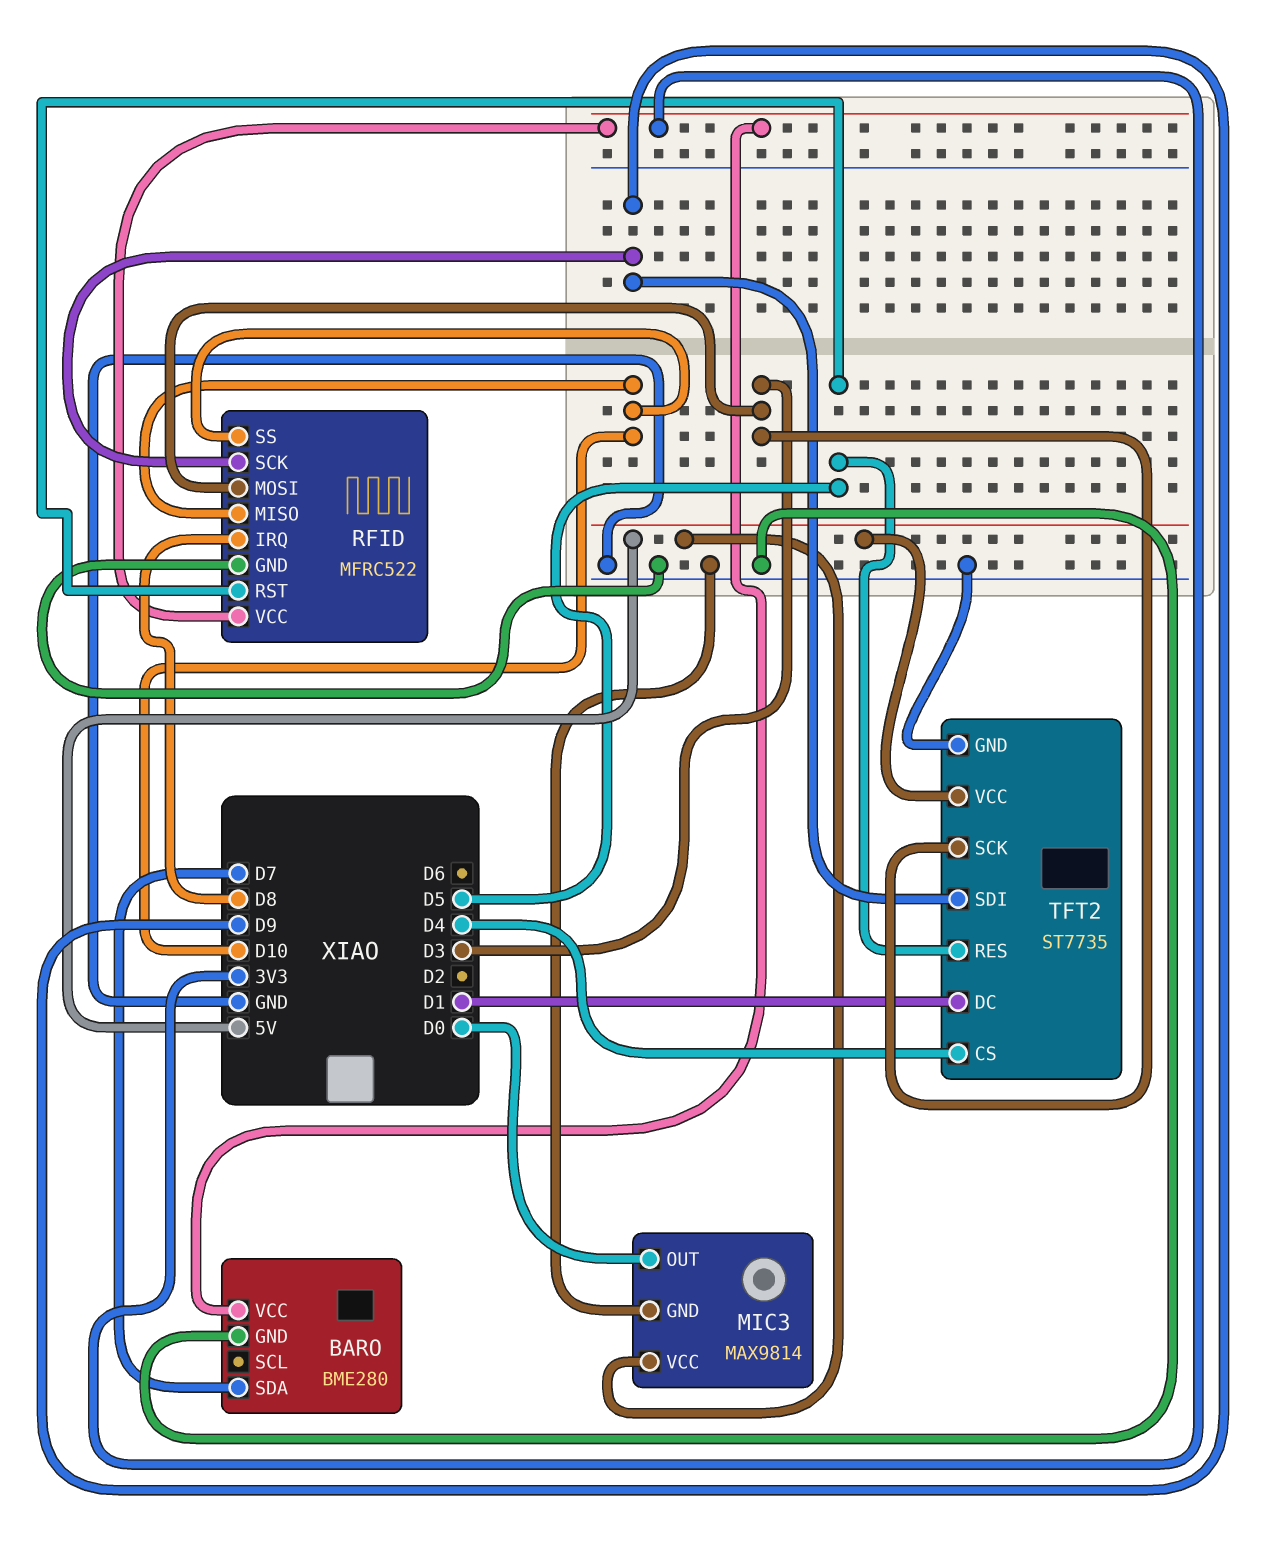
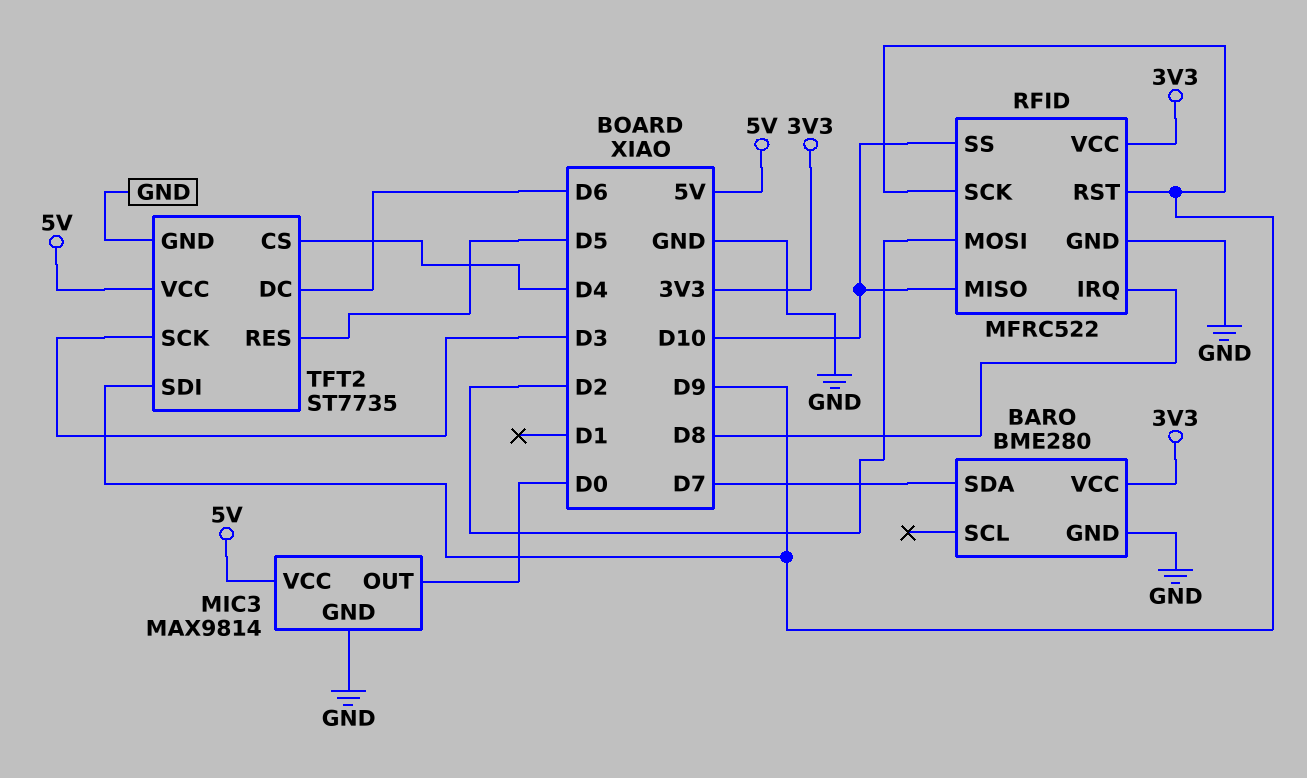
RFID pin MOSI: D3 -> D2
RFID pin RST: D5 -> D9
TFT2 pin DC: D1 -> D6

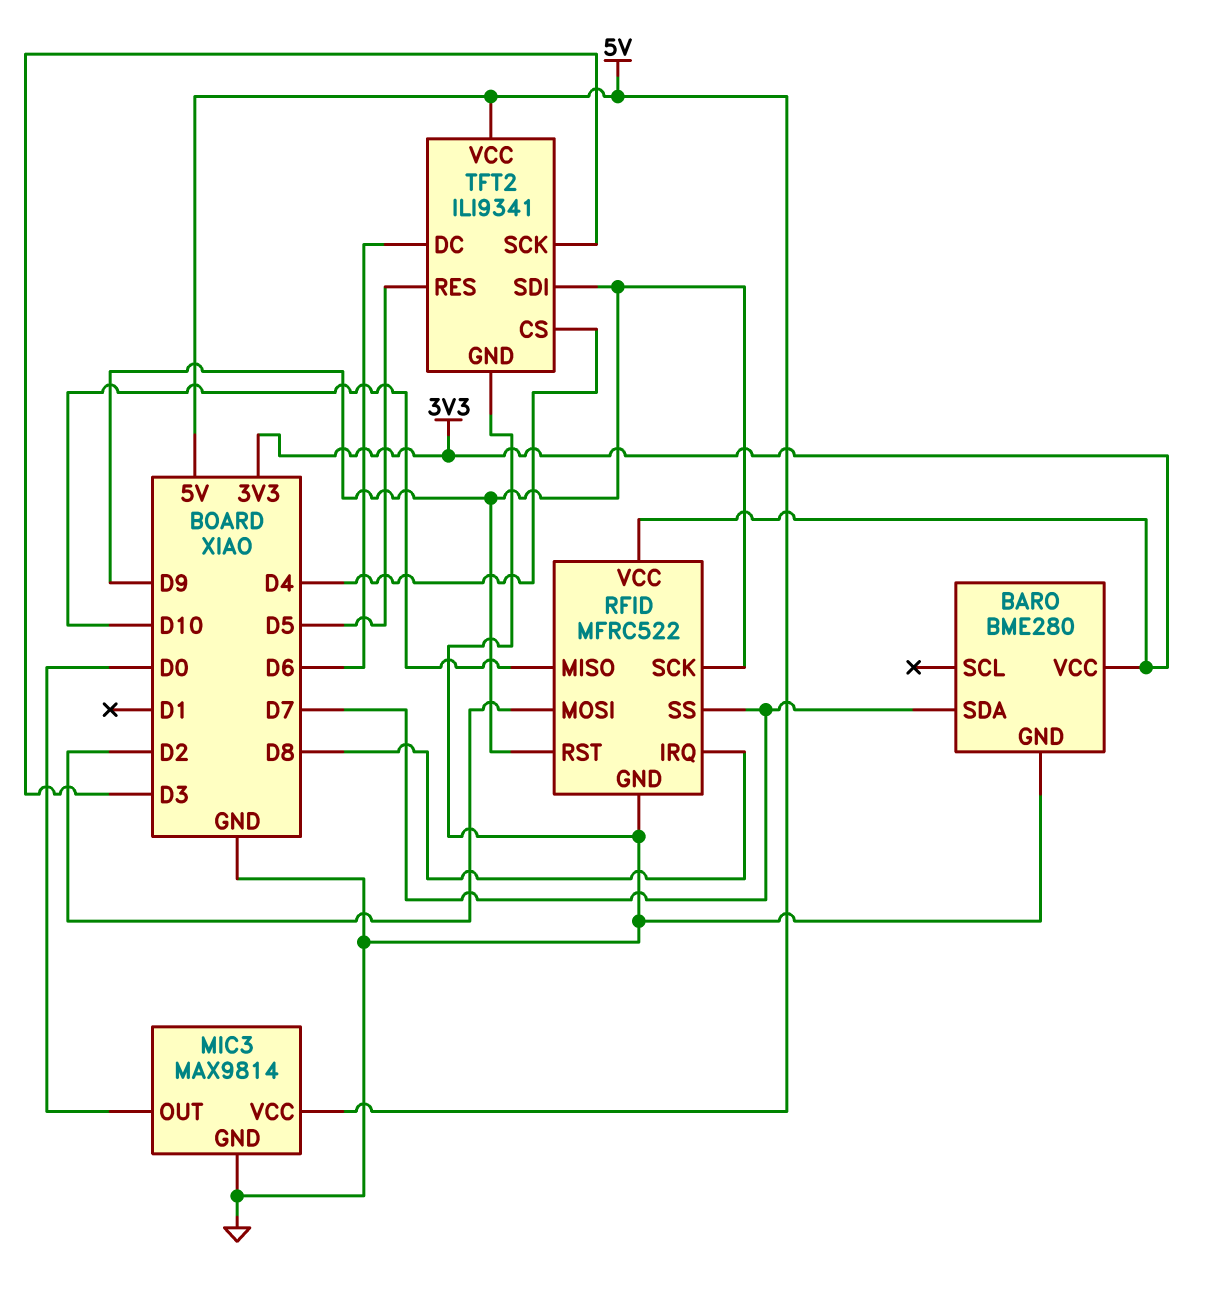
RFID pin SS: D10 -> D7
TFT2: ST7735 -> ILI9341

